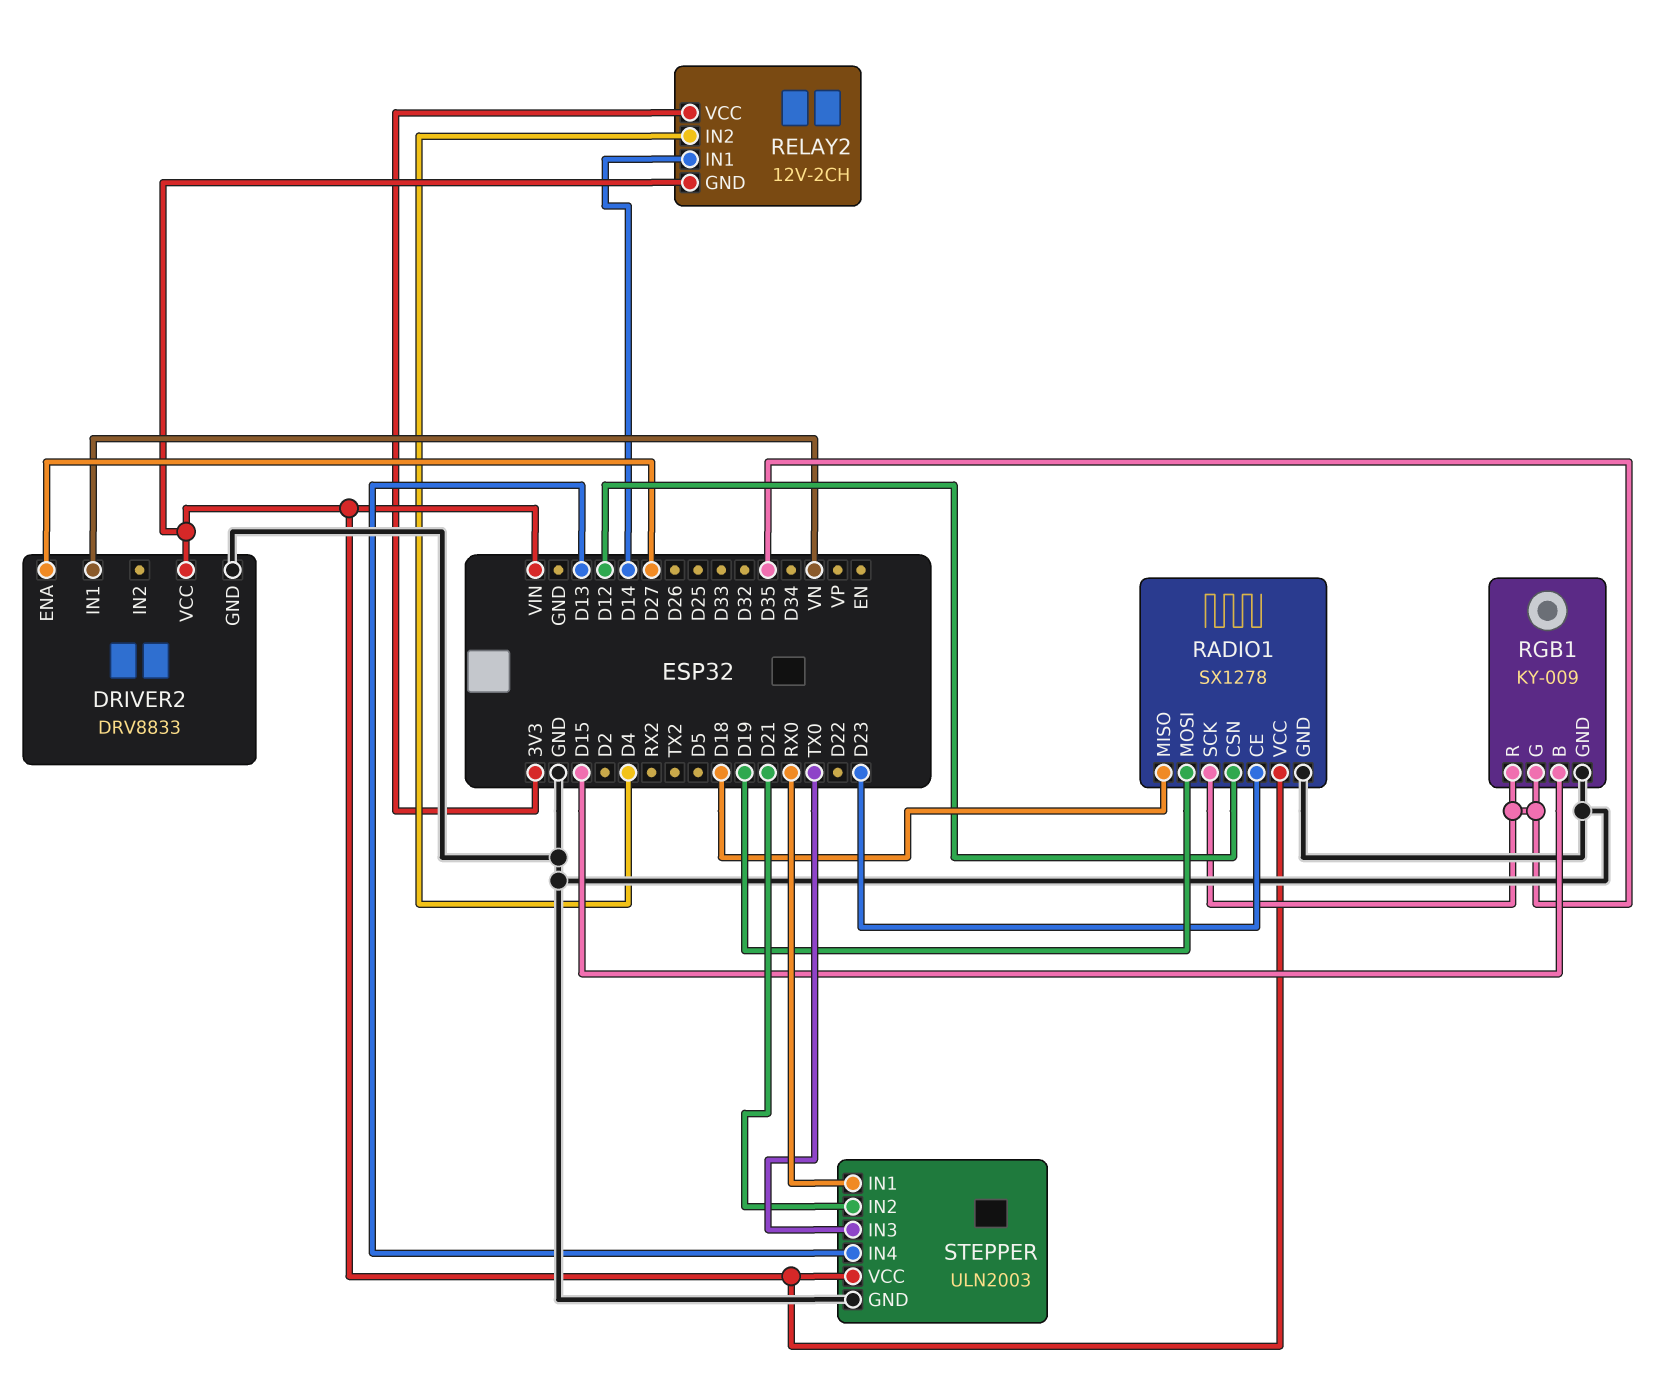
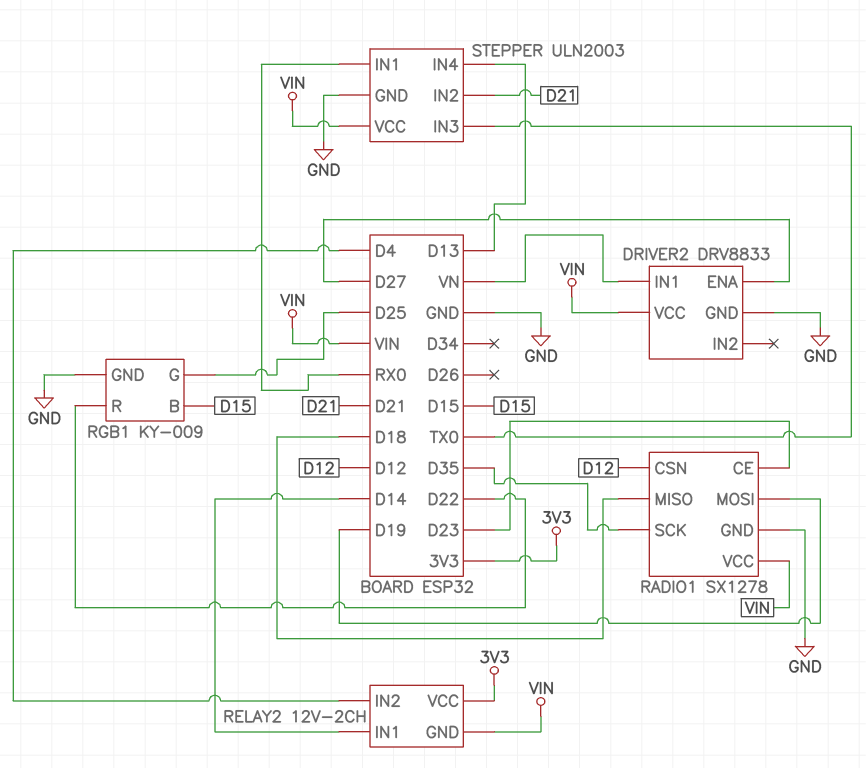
RGB1 pin G: D35 -> D25
RGB1 pin R: D35 -> D22

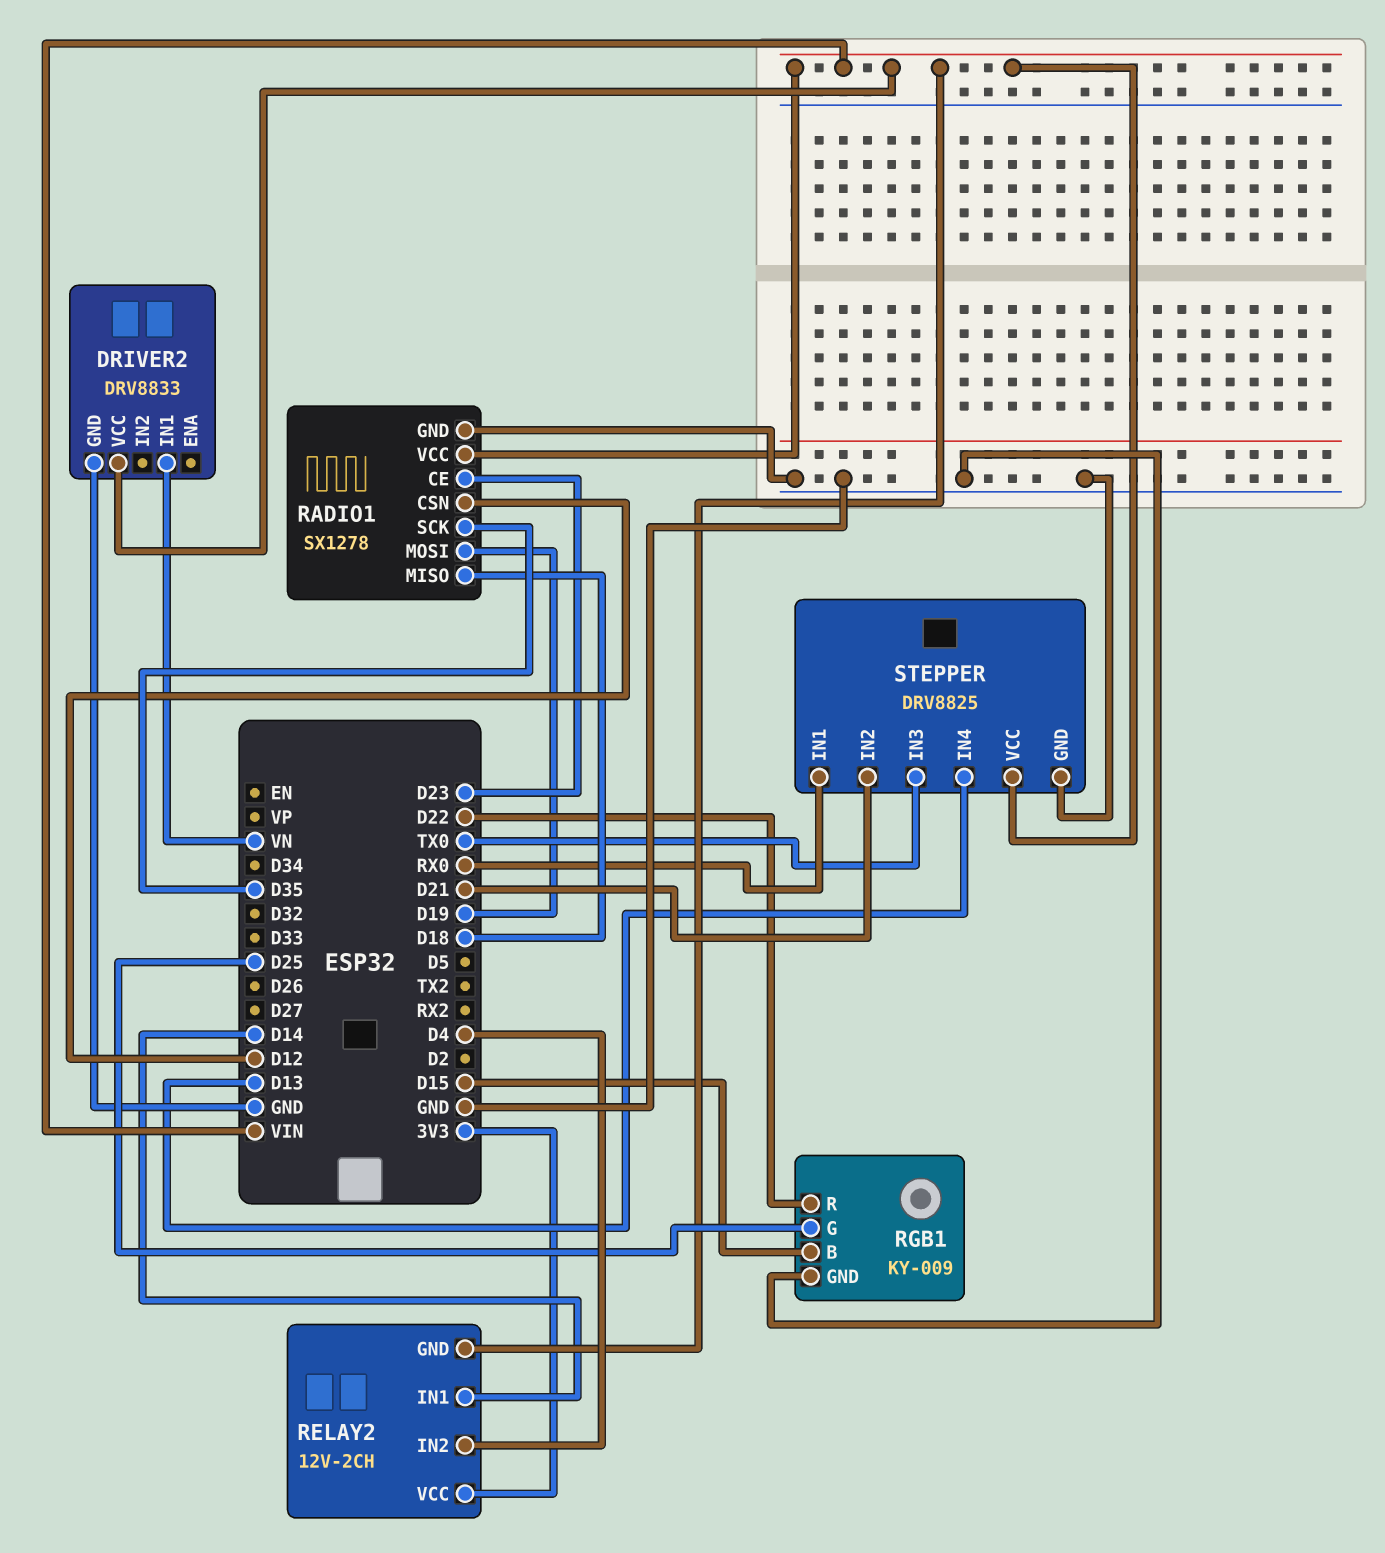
DRIVER2 pin ENA: D27 -> none
STEPPER: ULN2003 -> DRV8825

